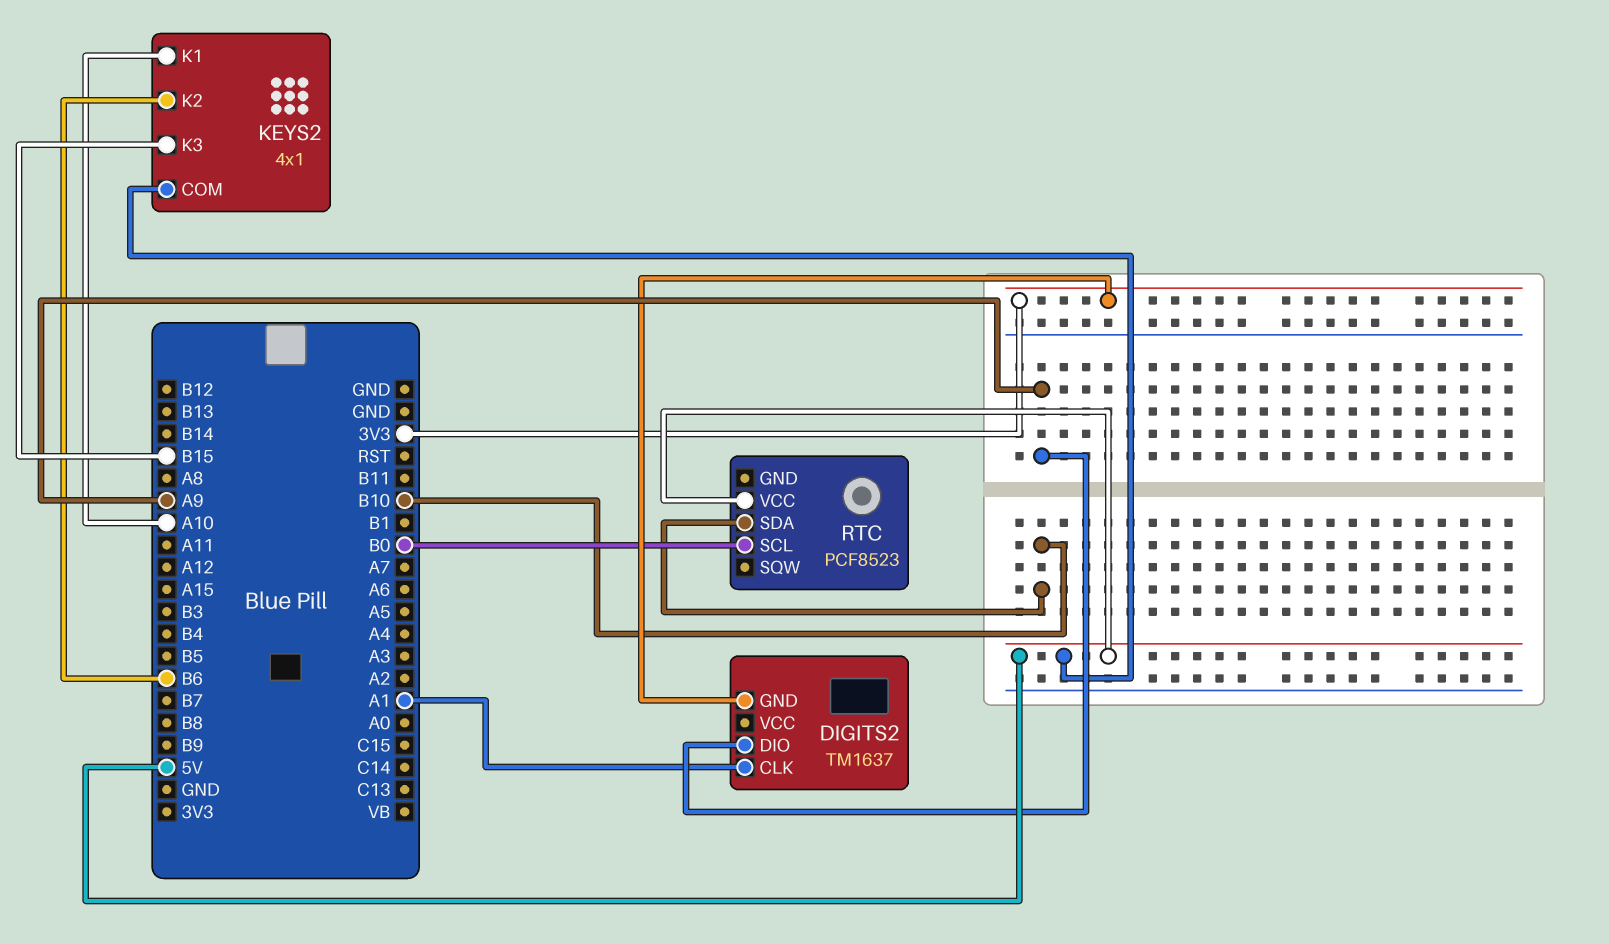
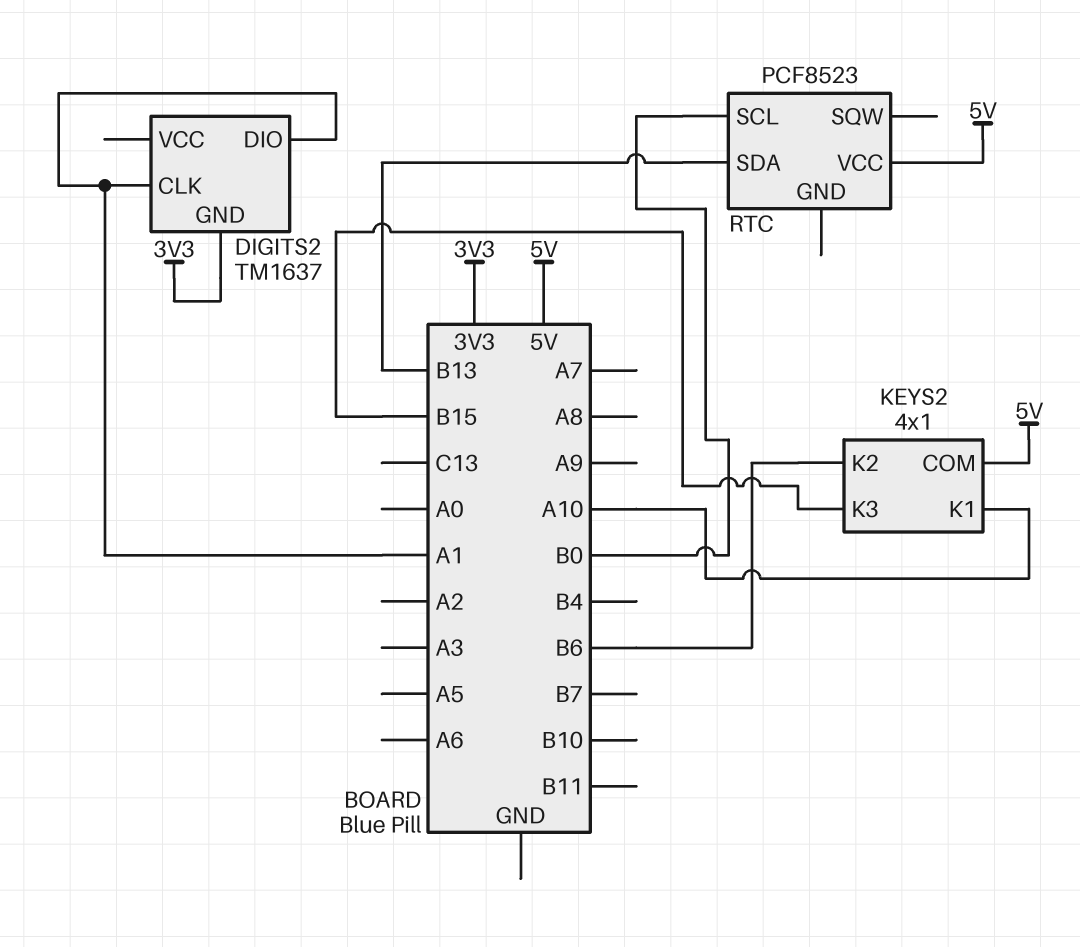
DIGITS2 pin DIO: A9 -> A1
RTC pin SDA: B10 -> B13

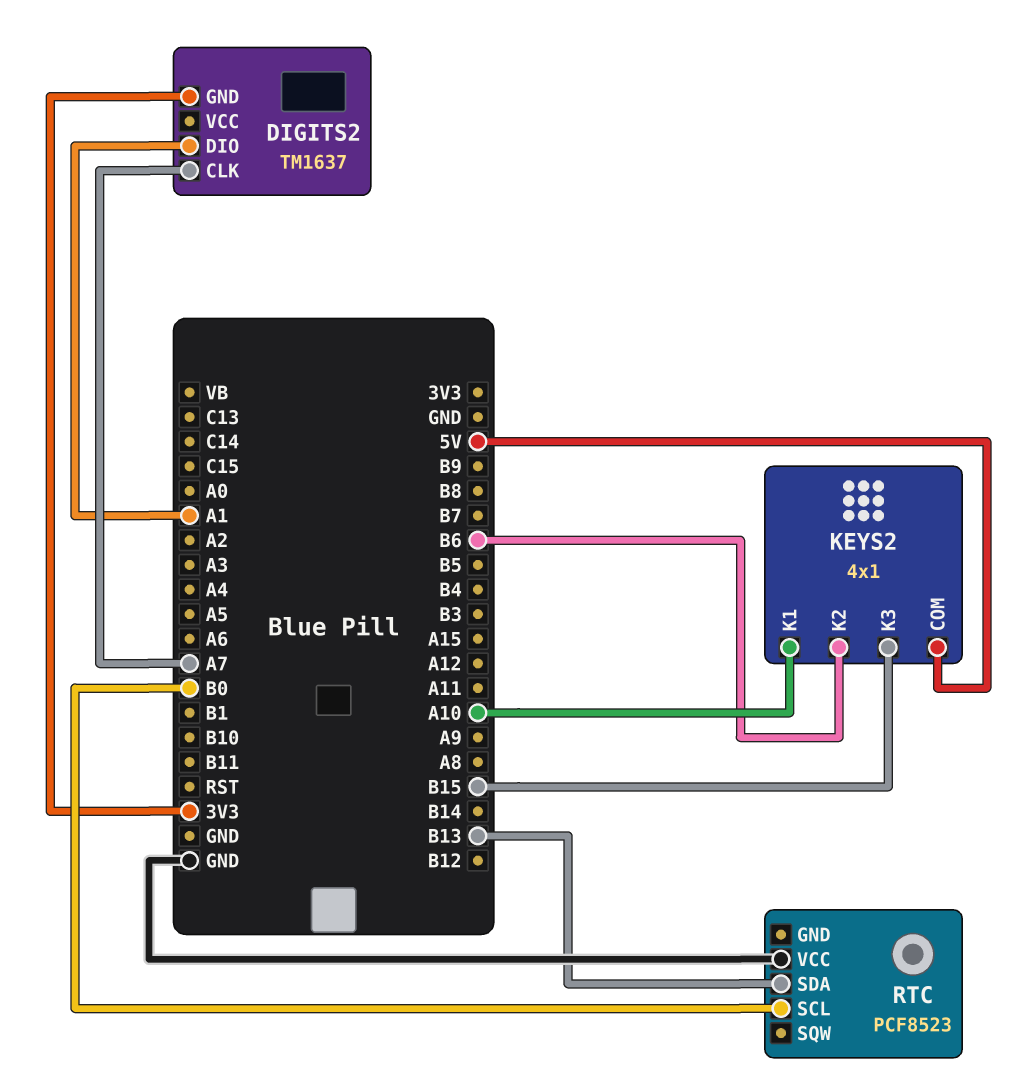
DIGITS2 pin CLK: A1 -> A7
RTC pin VCC: 5V -> GND

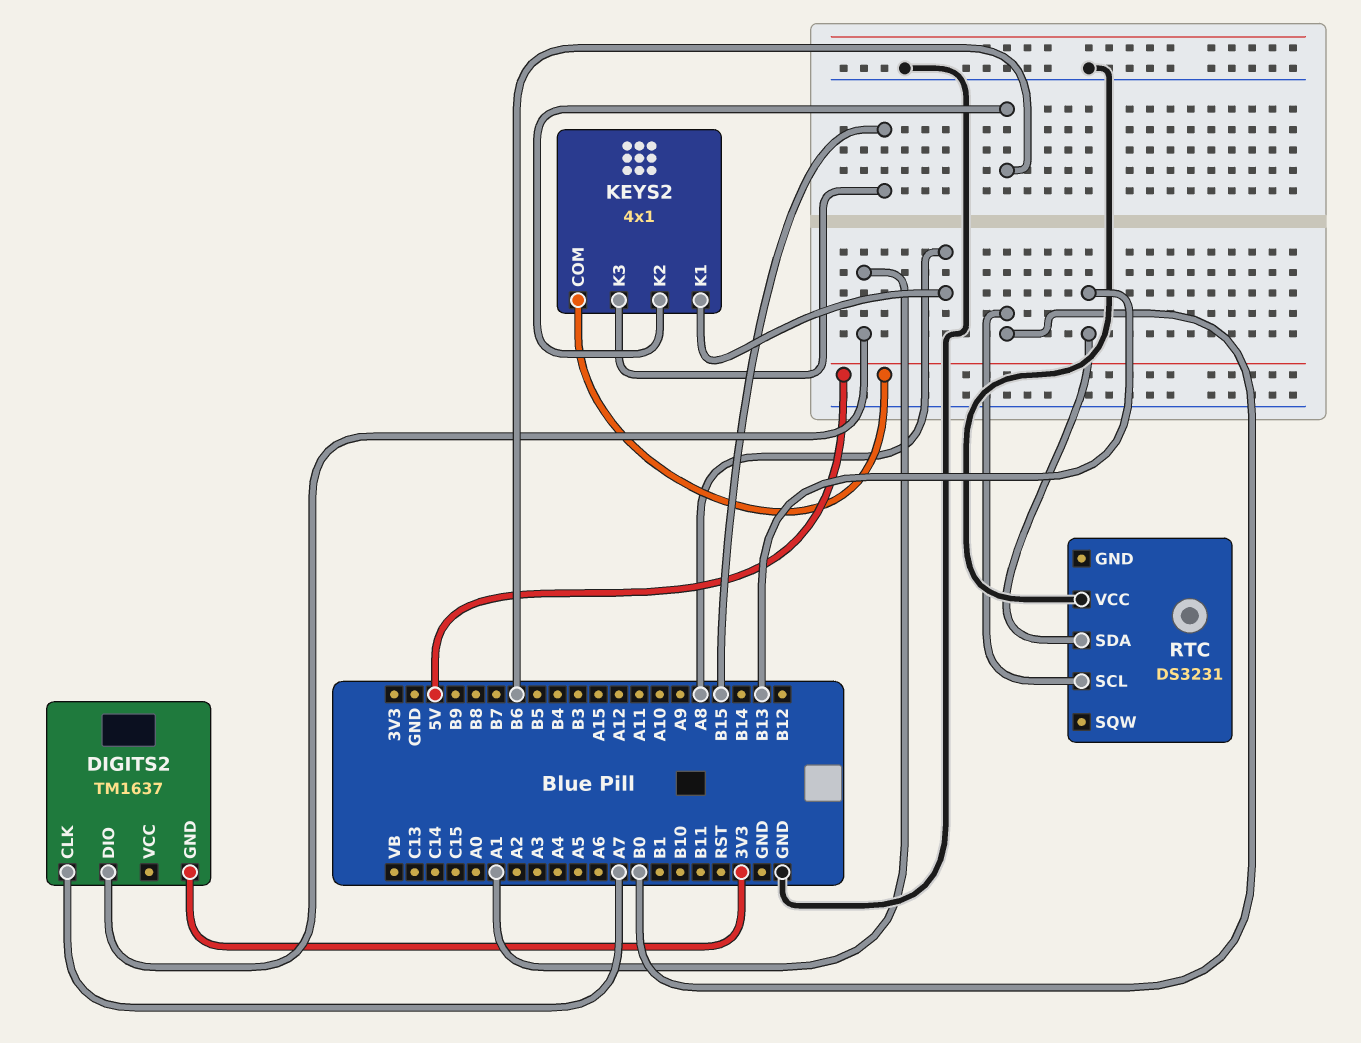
KEYS2 pin K1: A10 -> A8
RTC: PCF8523 -> DS3231

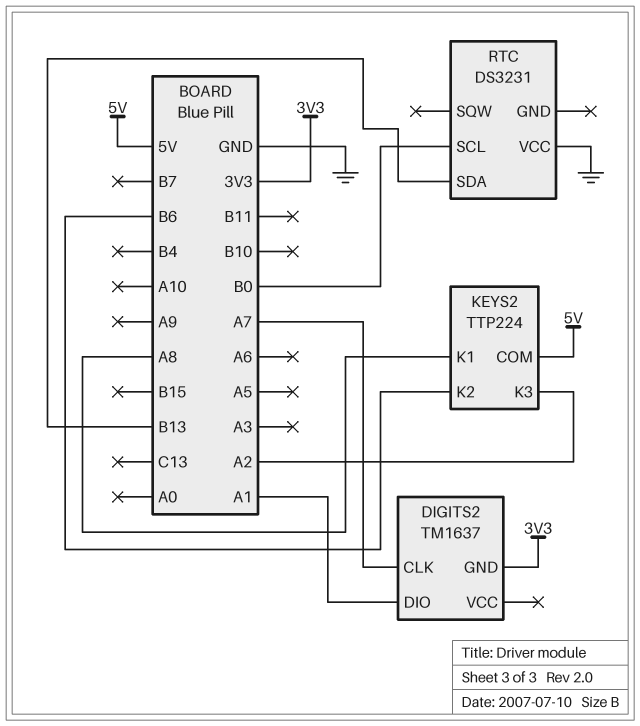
KEYS2: 4x1 -> TTP224
KEYS2 pin K3: B15 -> A2

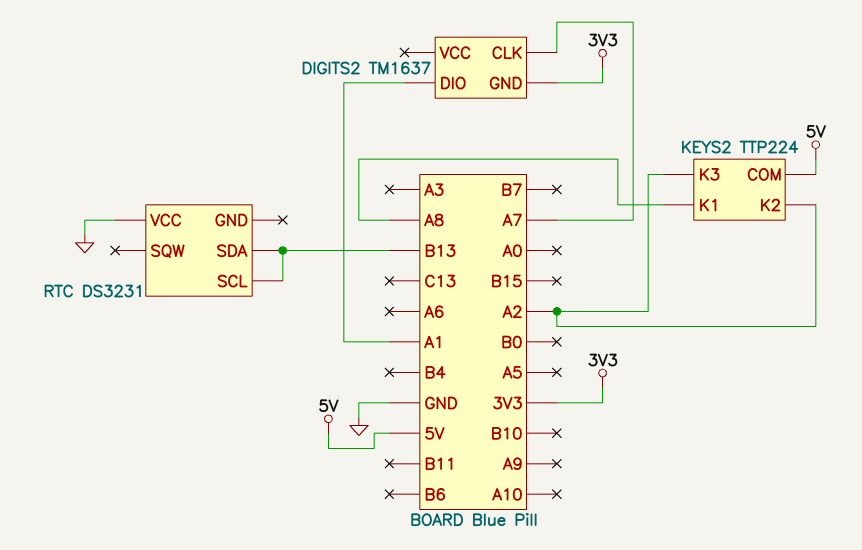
KEYS2 pin K2: B6 -> A2
RTC pin SCL: B0 -> B13

